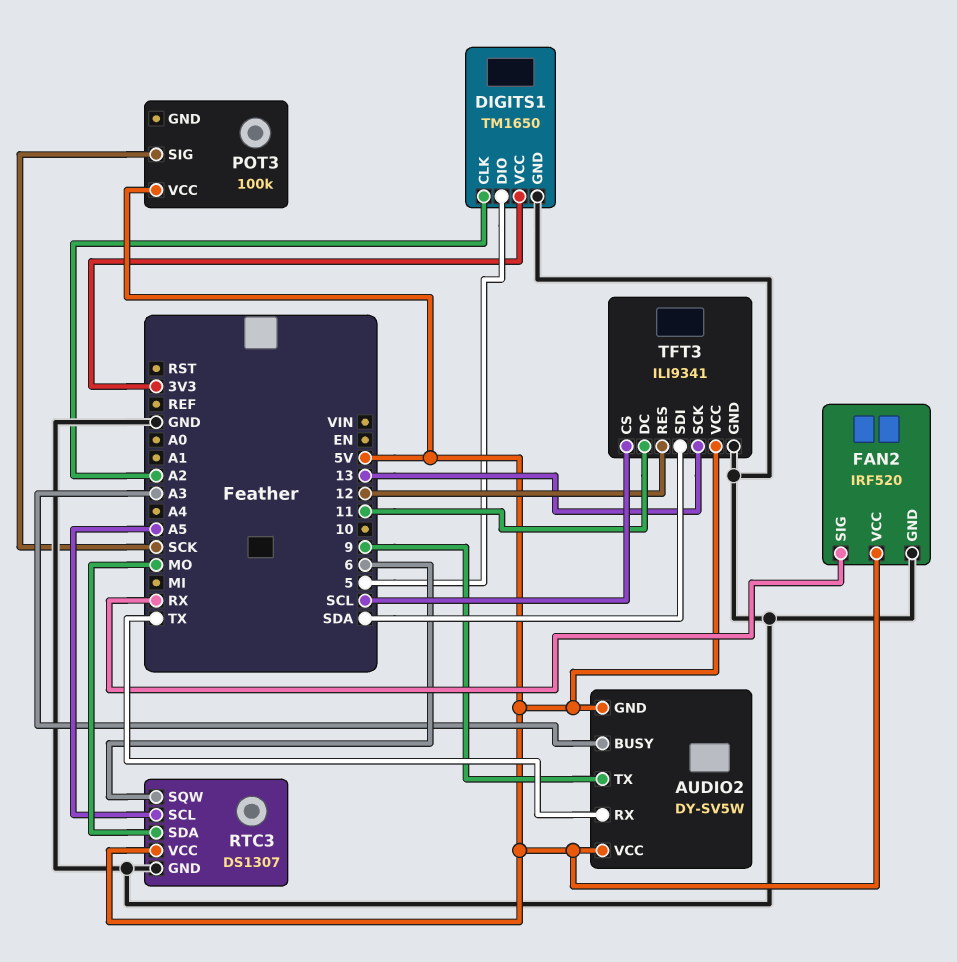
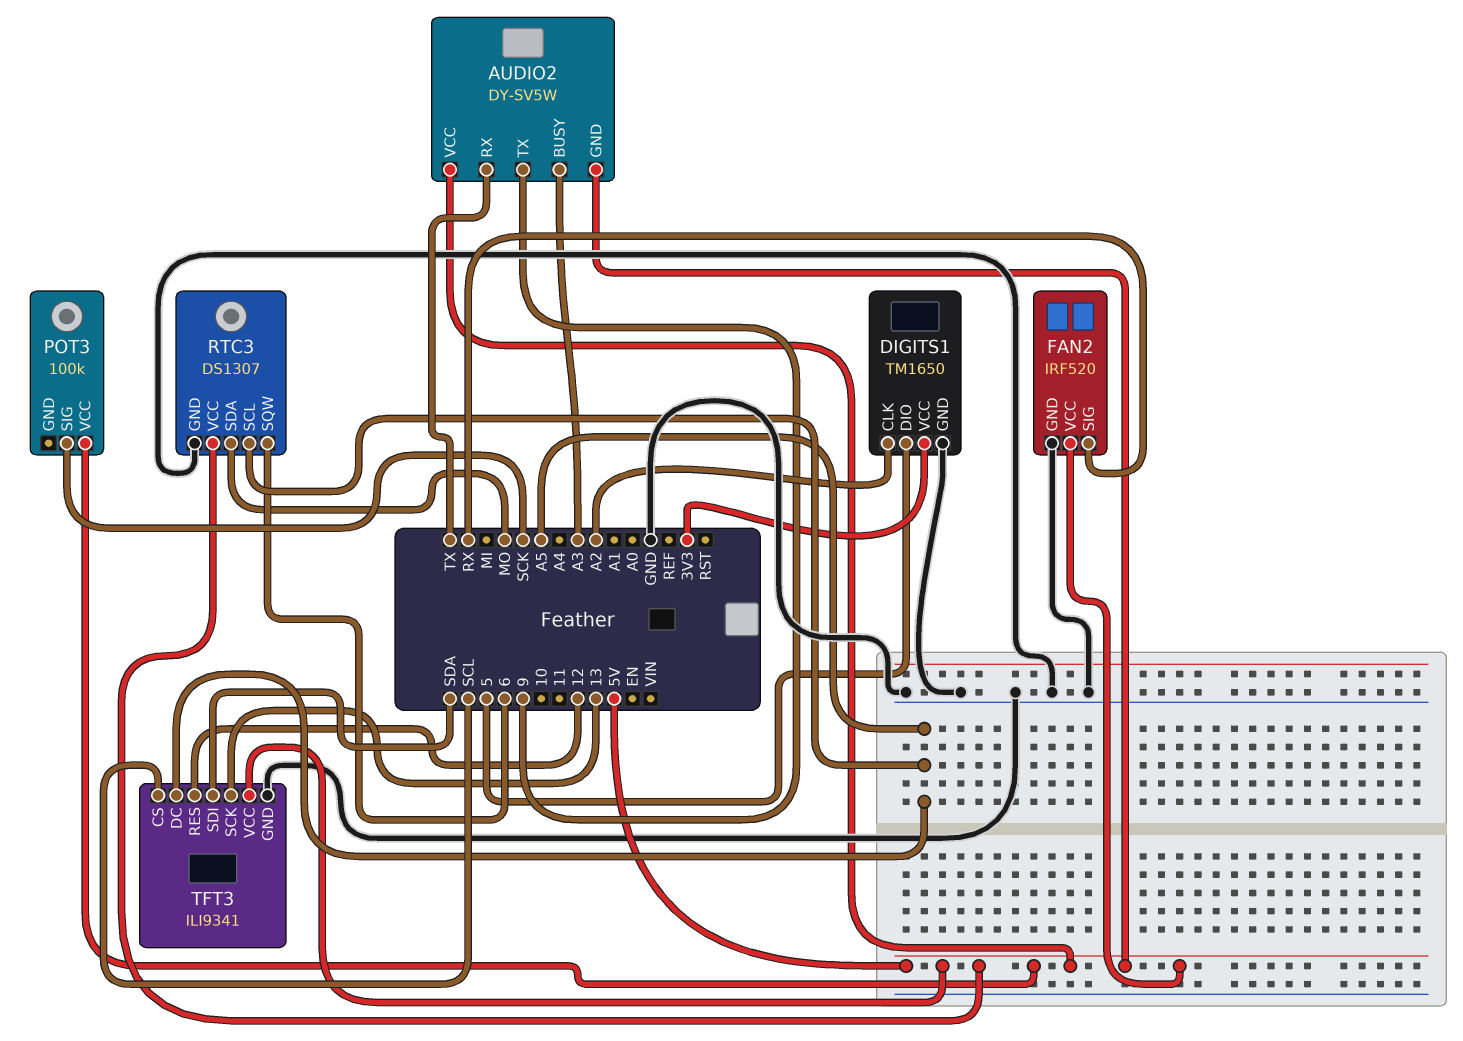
TFT3 pin DC: 11 -> A5

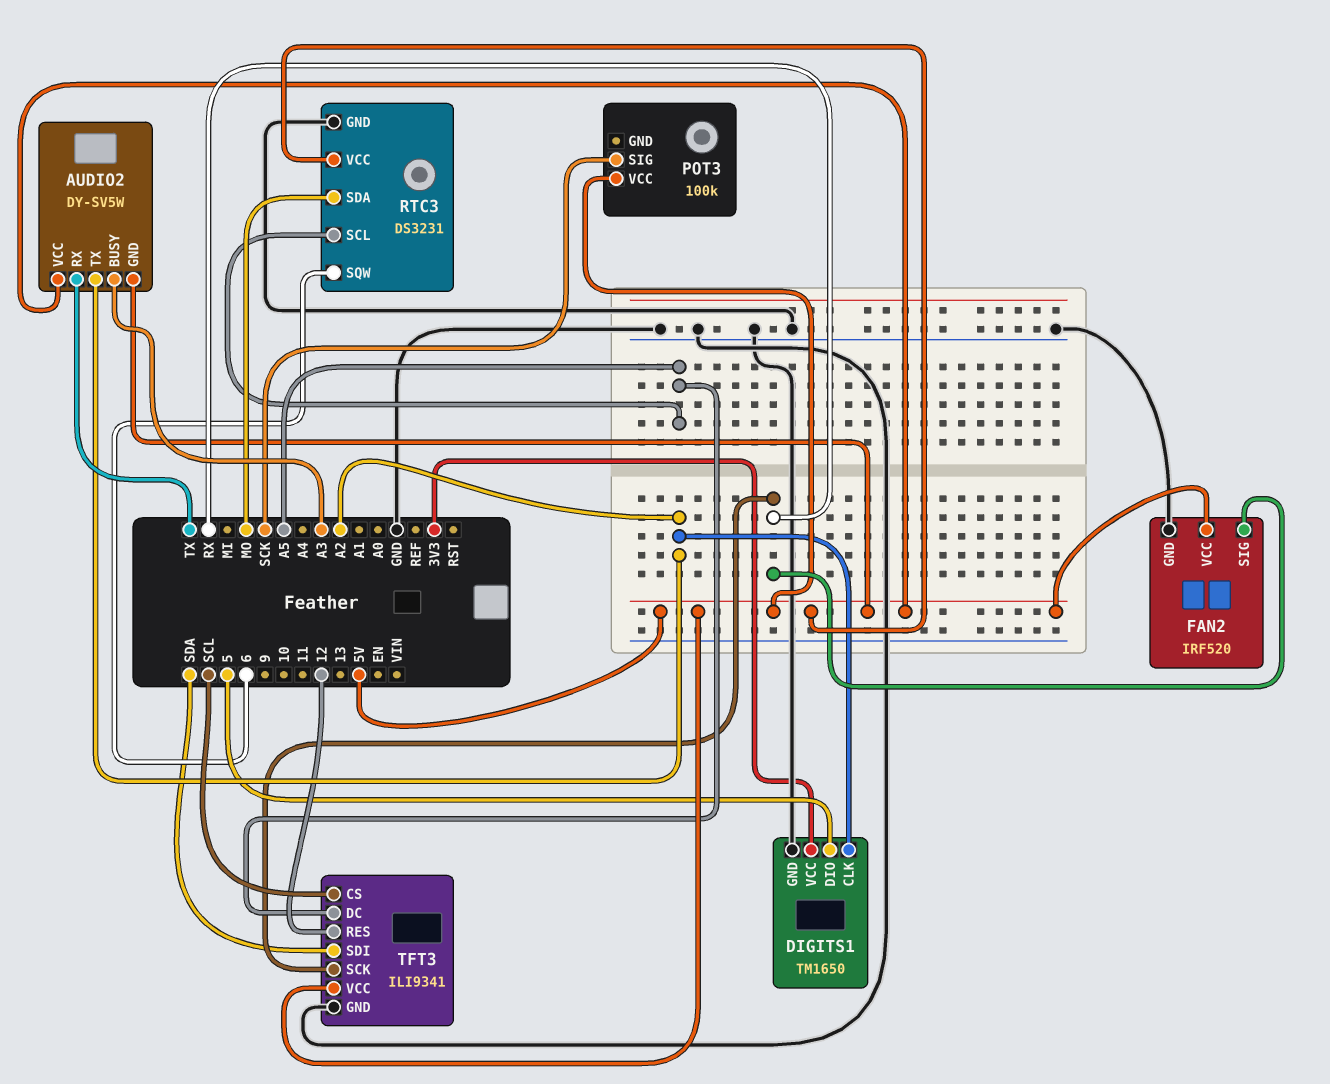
AUDIO2 pin TX: 9 -> A2
RTC3: DS1307 -> DS3231
TFT3 pin SCK: 13 -> RX

